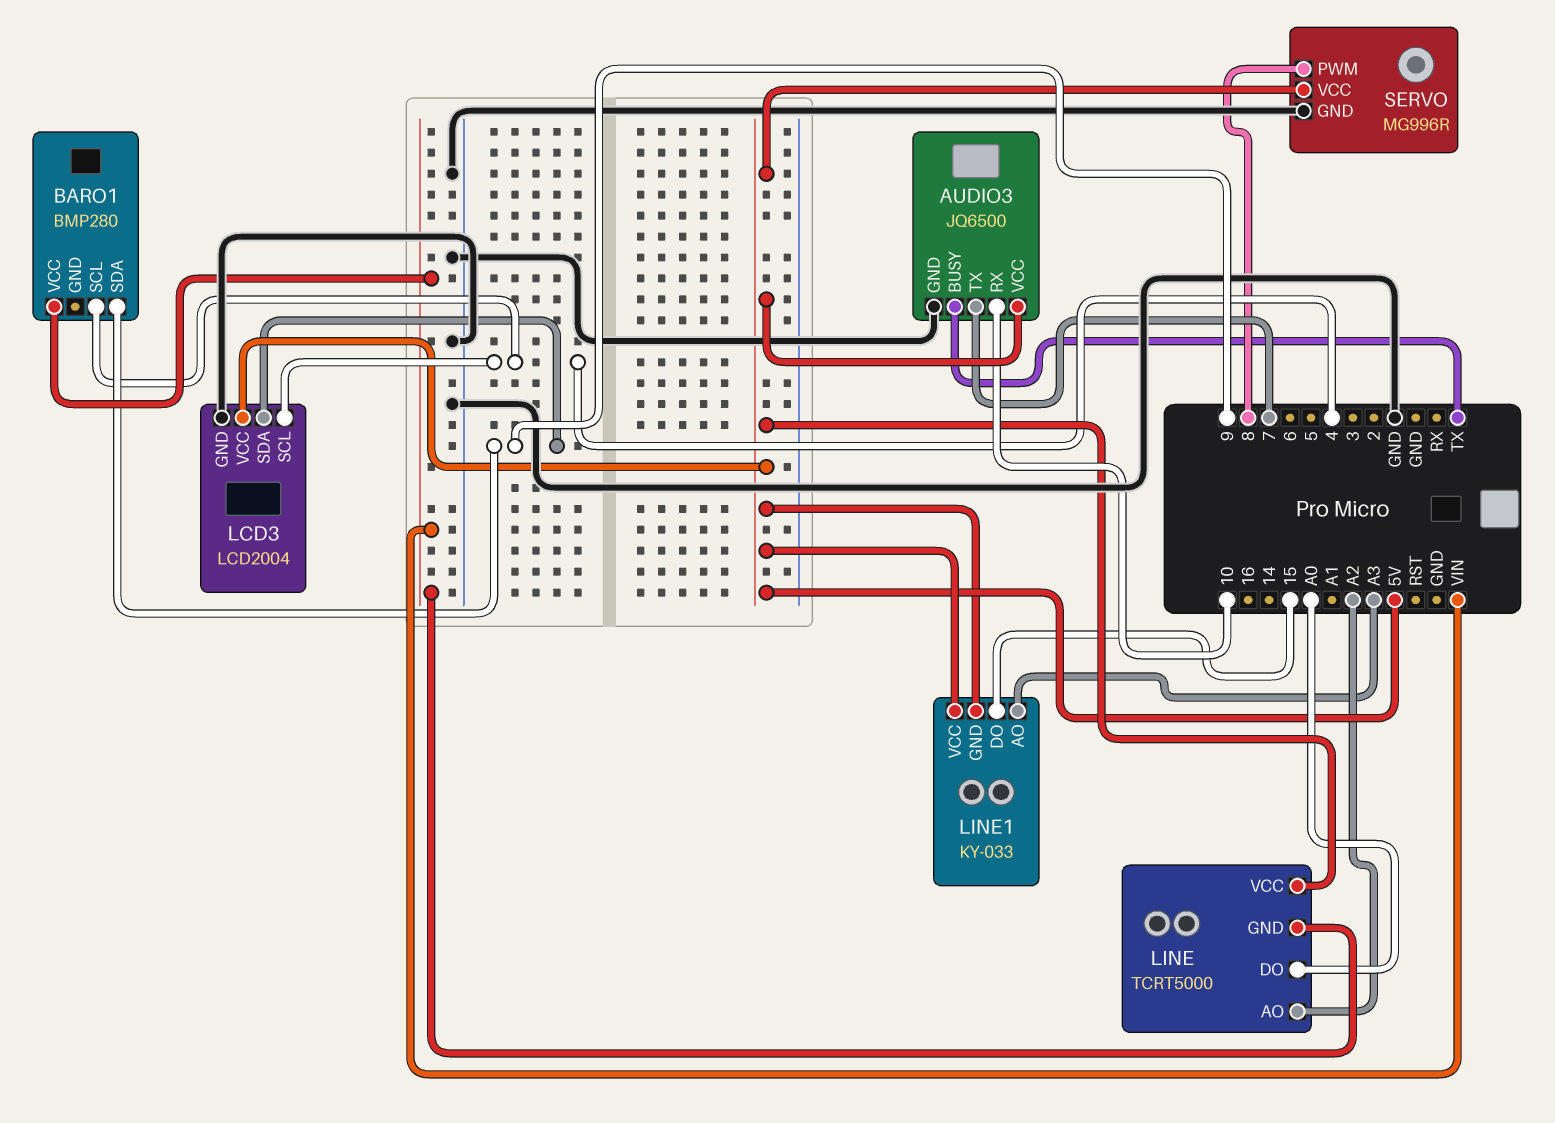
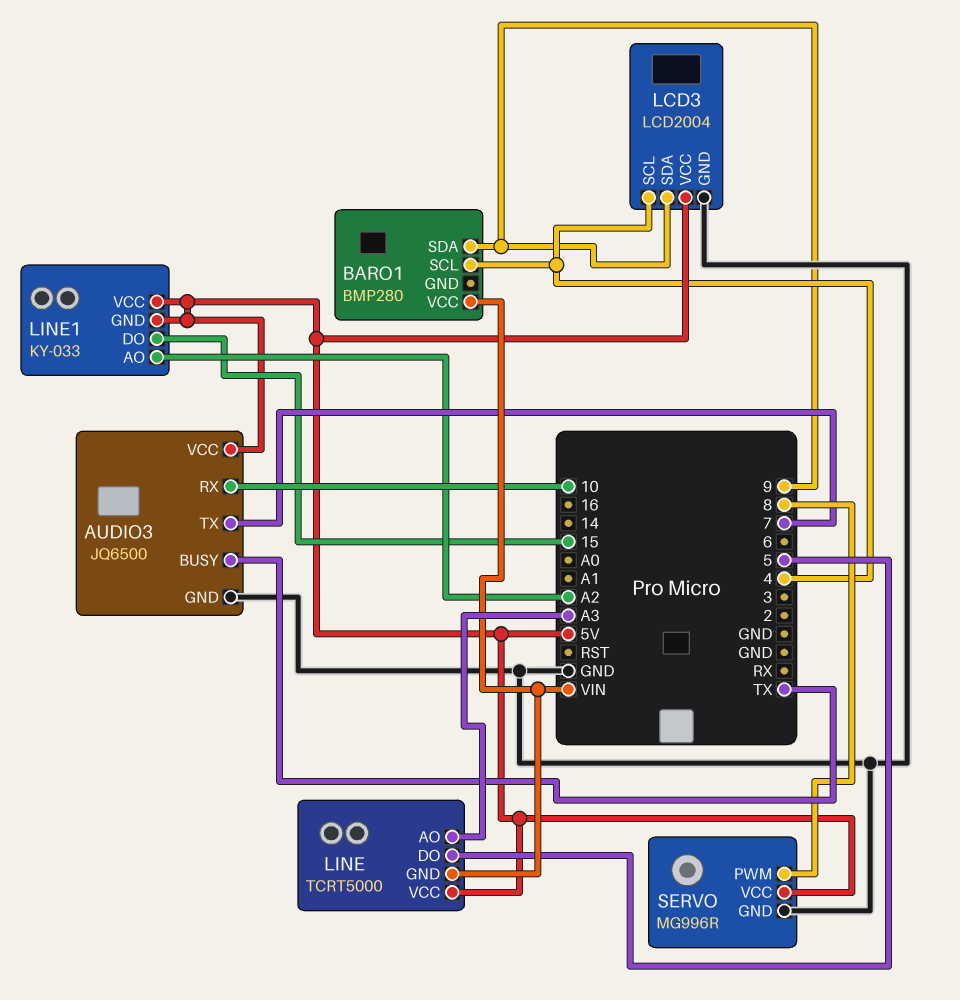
LINE pin AO: A2 -> A3
LINE pin DO: A0 -> 5
LINE1 pin AO: A3 -> A2

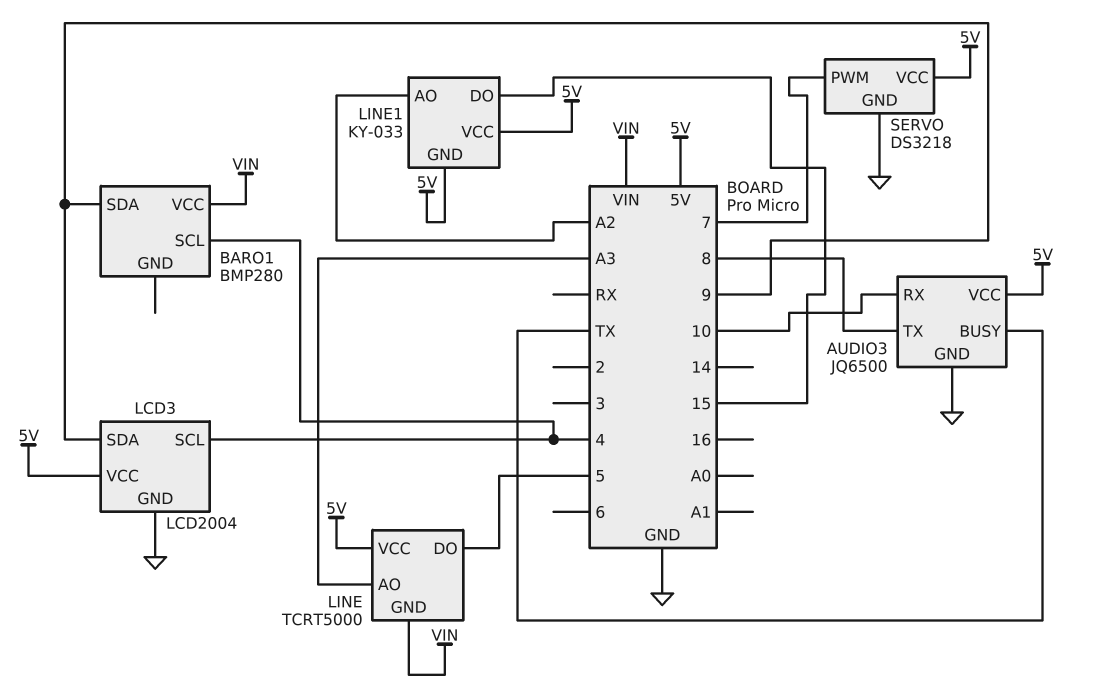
AUDIO3 pin TX: 7 -> 8
SERVO: MG996R -> DS3218
SERVO pin PWM: 8 -> 7

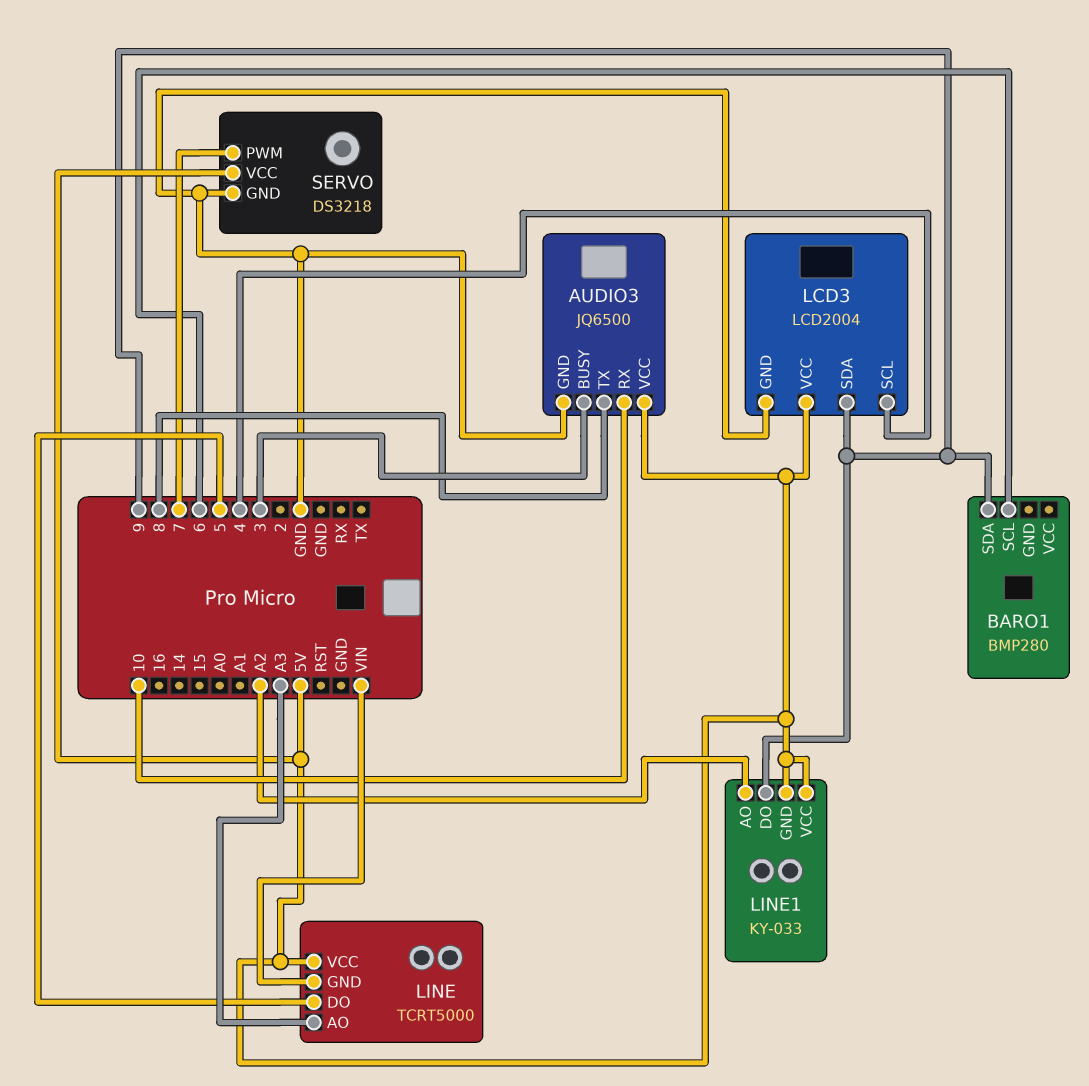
AUDIO3 pin BUSY: TX -> 3
BARO1 pin SCL: 4 -> 6
BARO1 pin VCC: VIN -> none
LINE1 pin DO: 15 -> 9

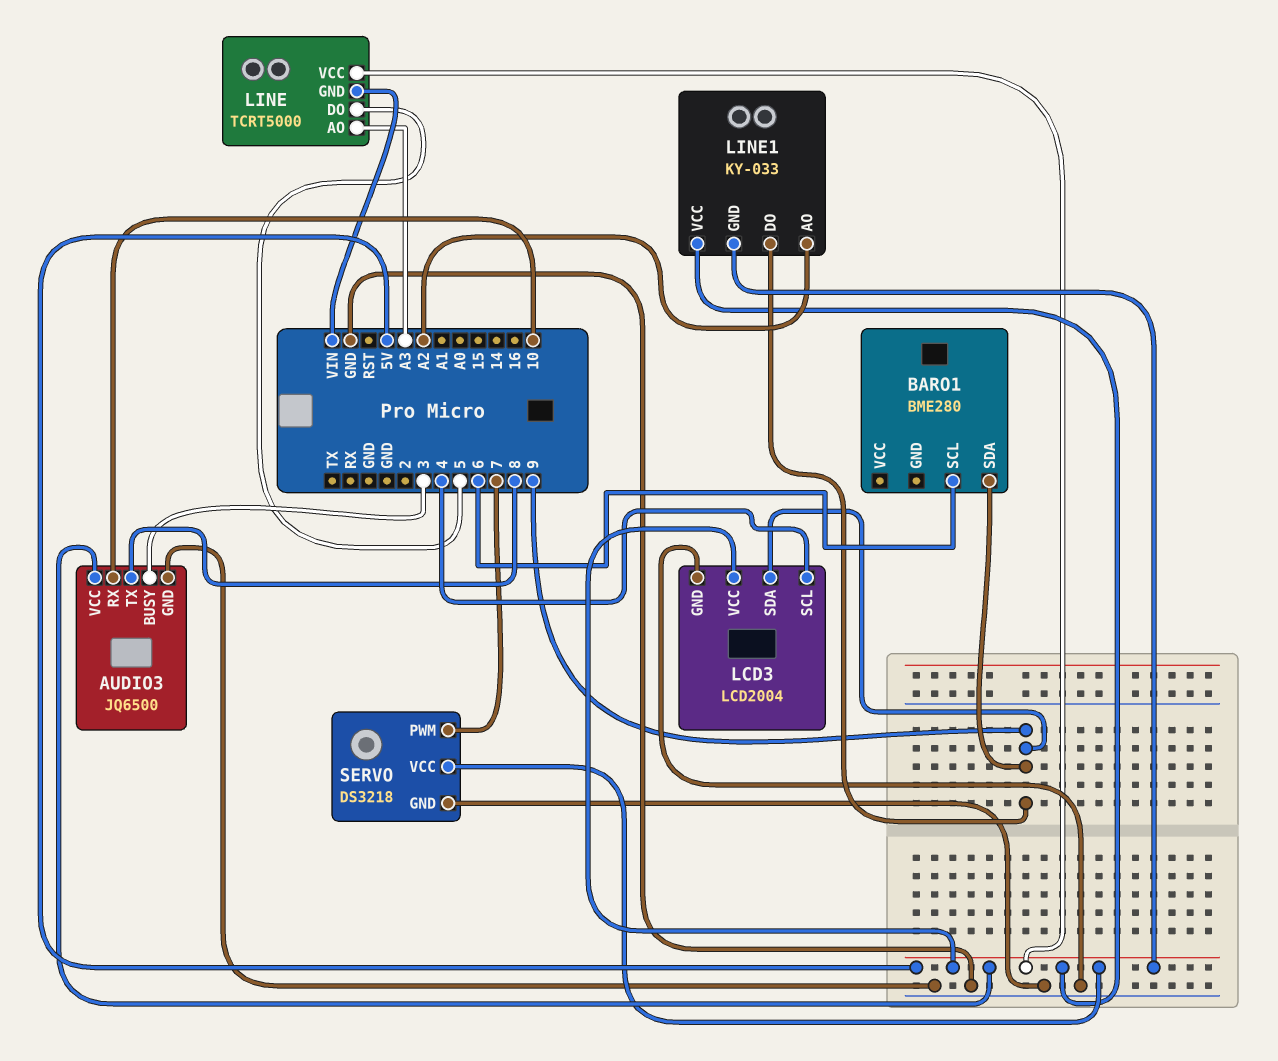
BARO1: BMP280 -> BME280

